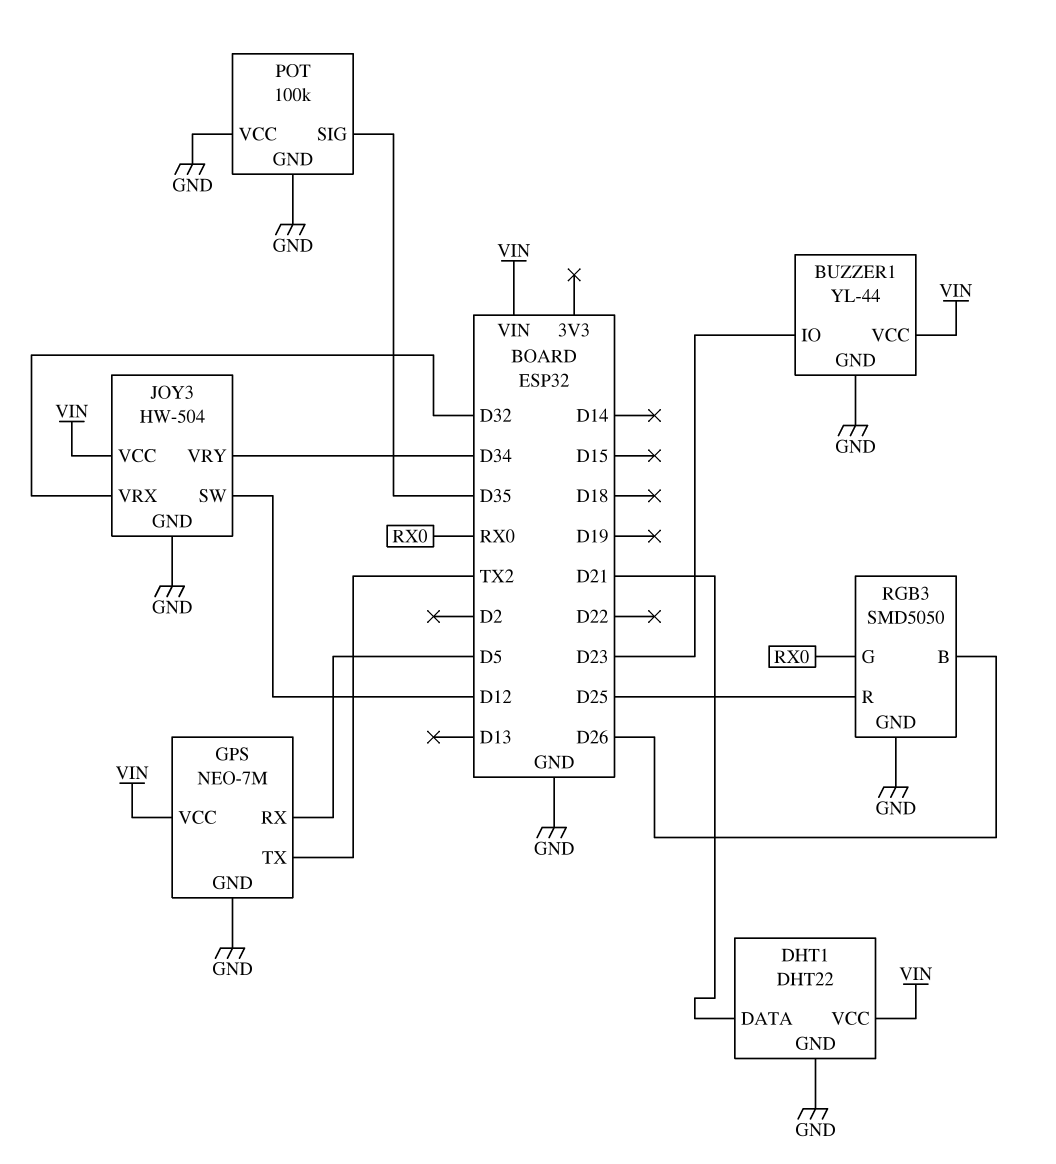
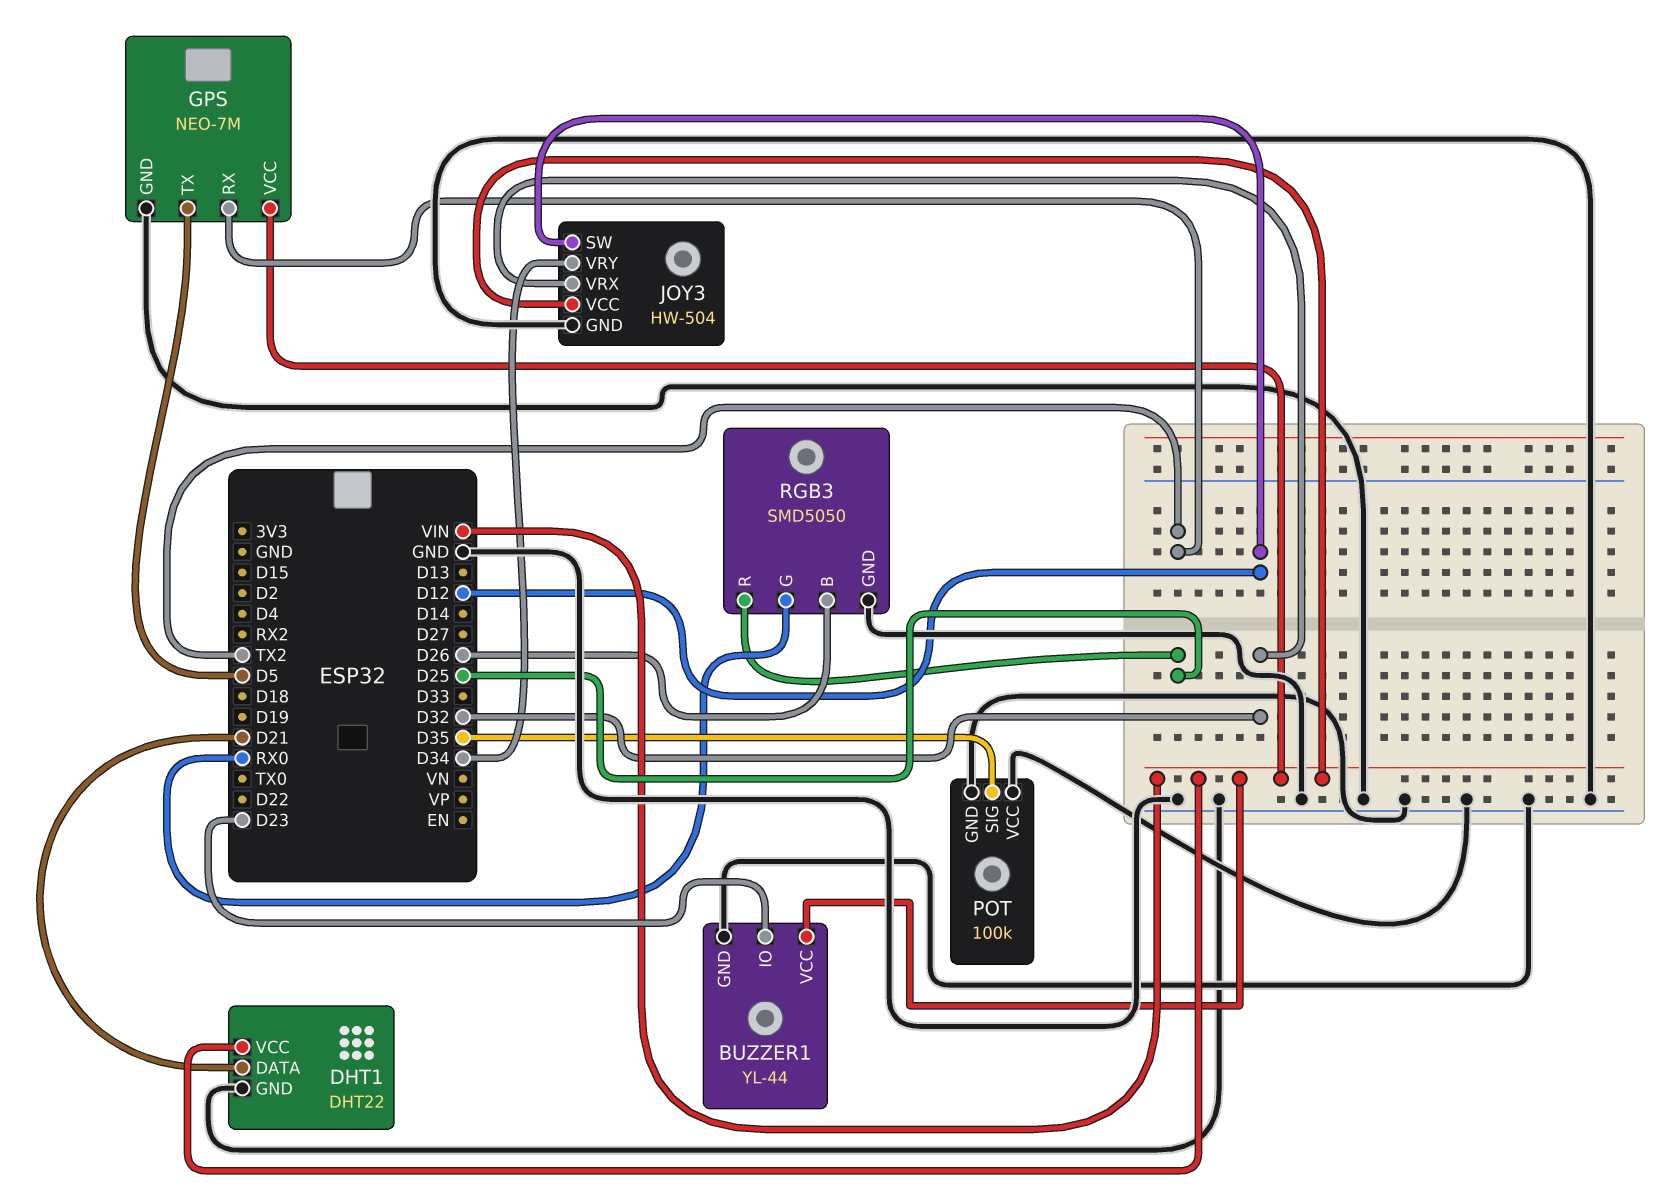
GPS pin RX: D5 -> TX2
GPS pin TX: TX2 -> D5

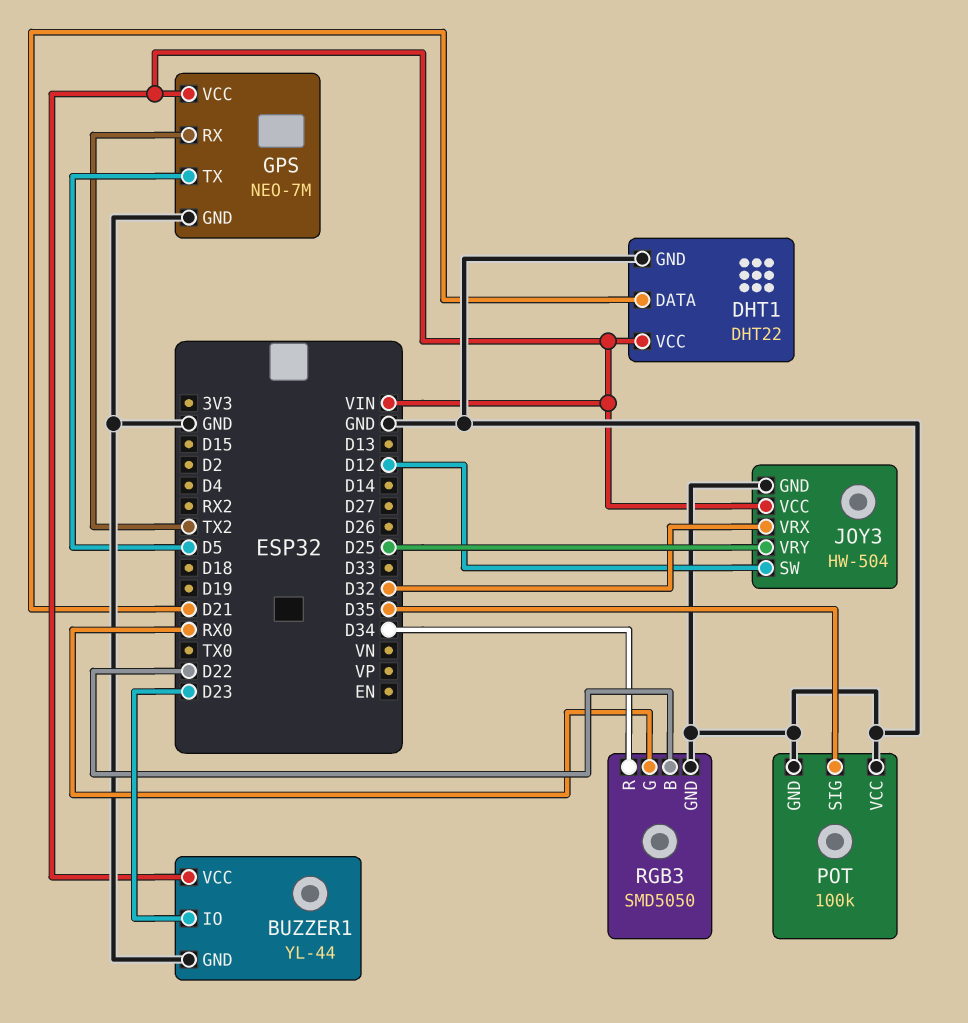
JOY3 pin VRY: D34 -> D25
RGB3 pin B: D26 -> D22
RGB3 pin R: D25 -> D34

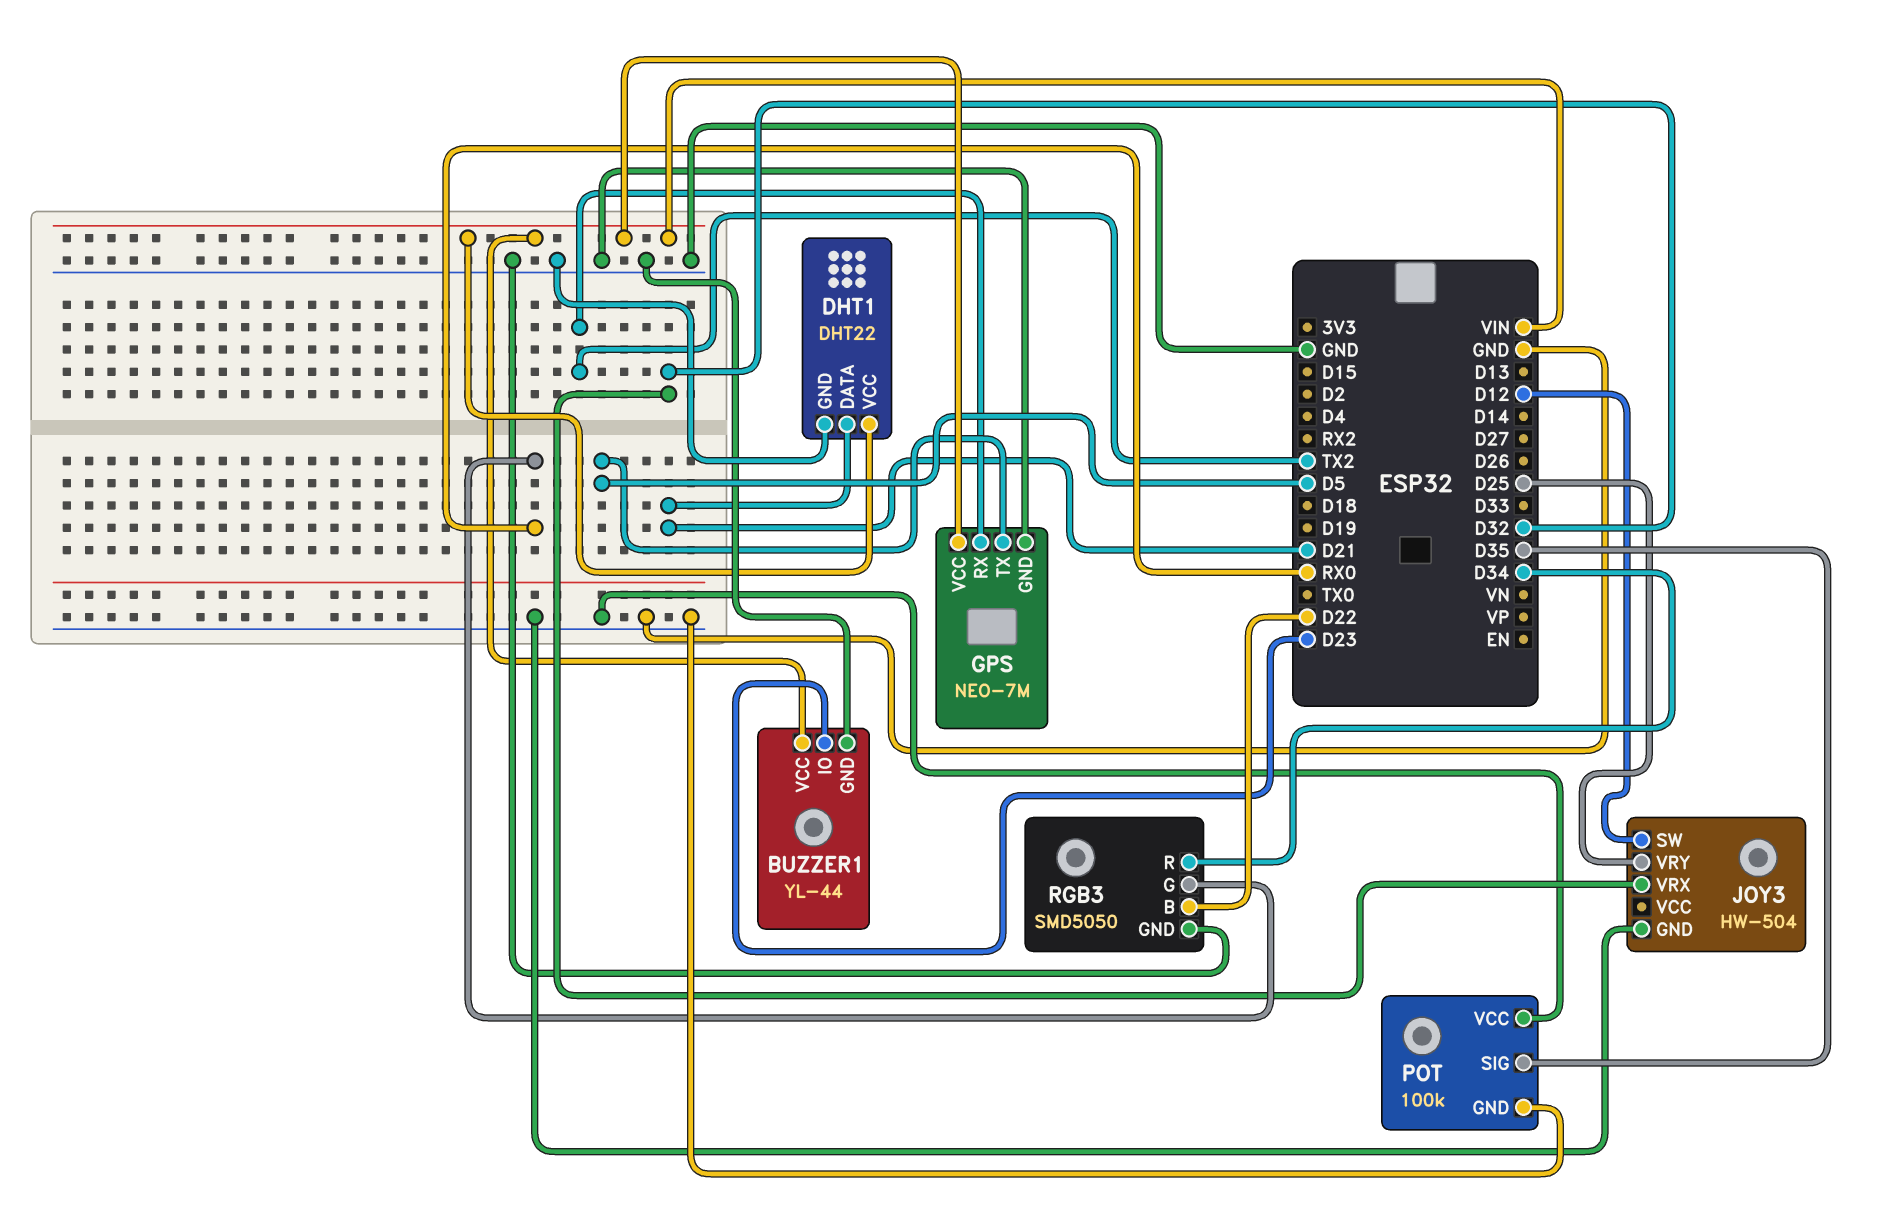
JOY3 pin VCC: VIN -> none

